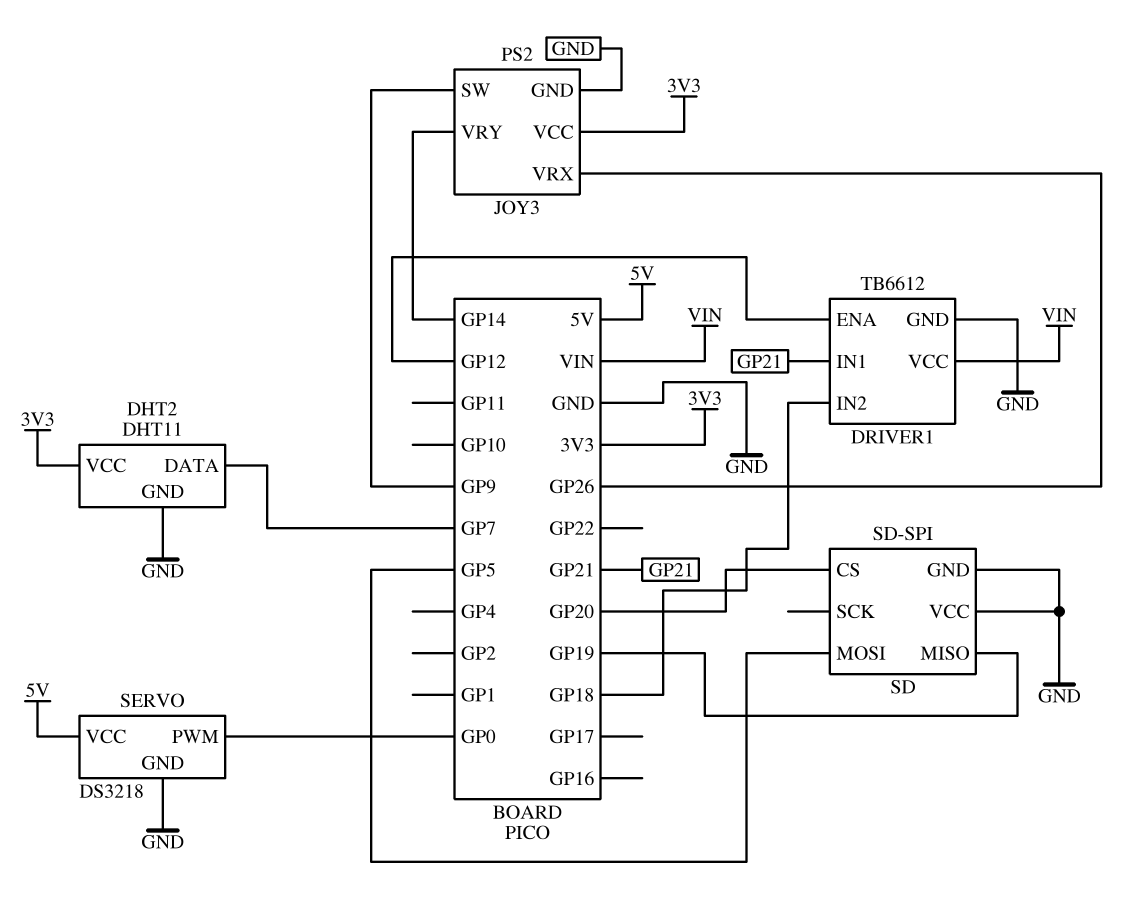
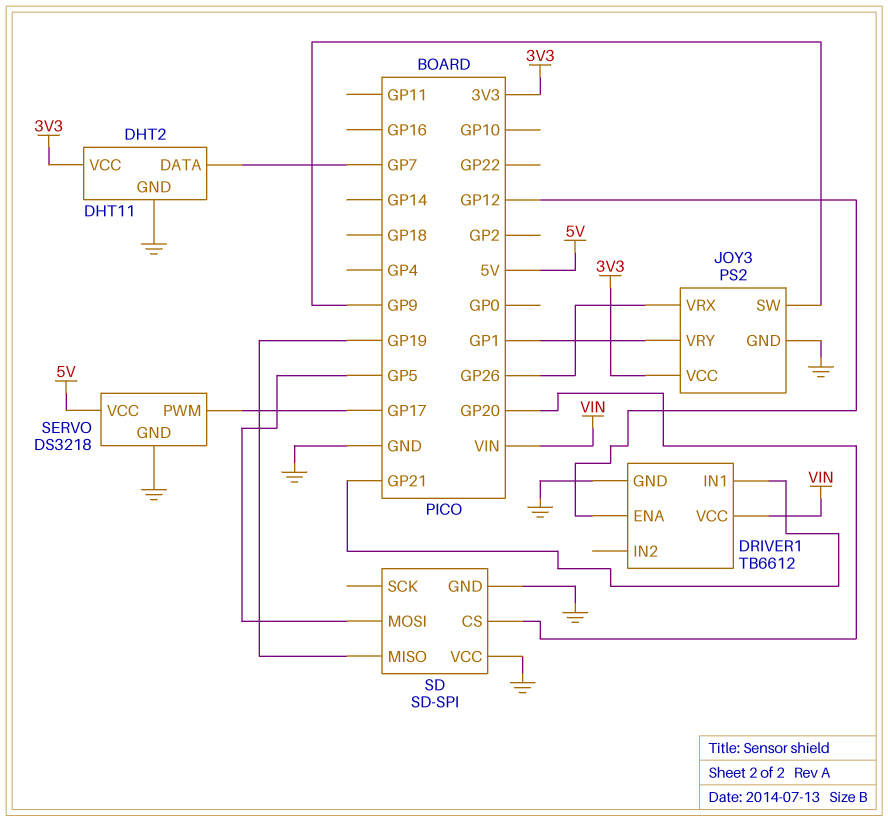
DRIVER1 pin IN2: GP18 -> none
JOY3 pin VRY: GP14 -> GP1
SERVO pin PWM: GP0 -> GP17

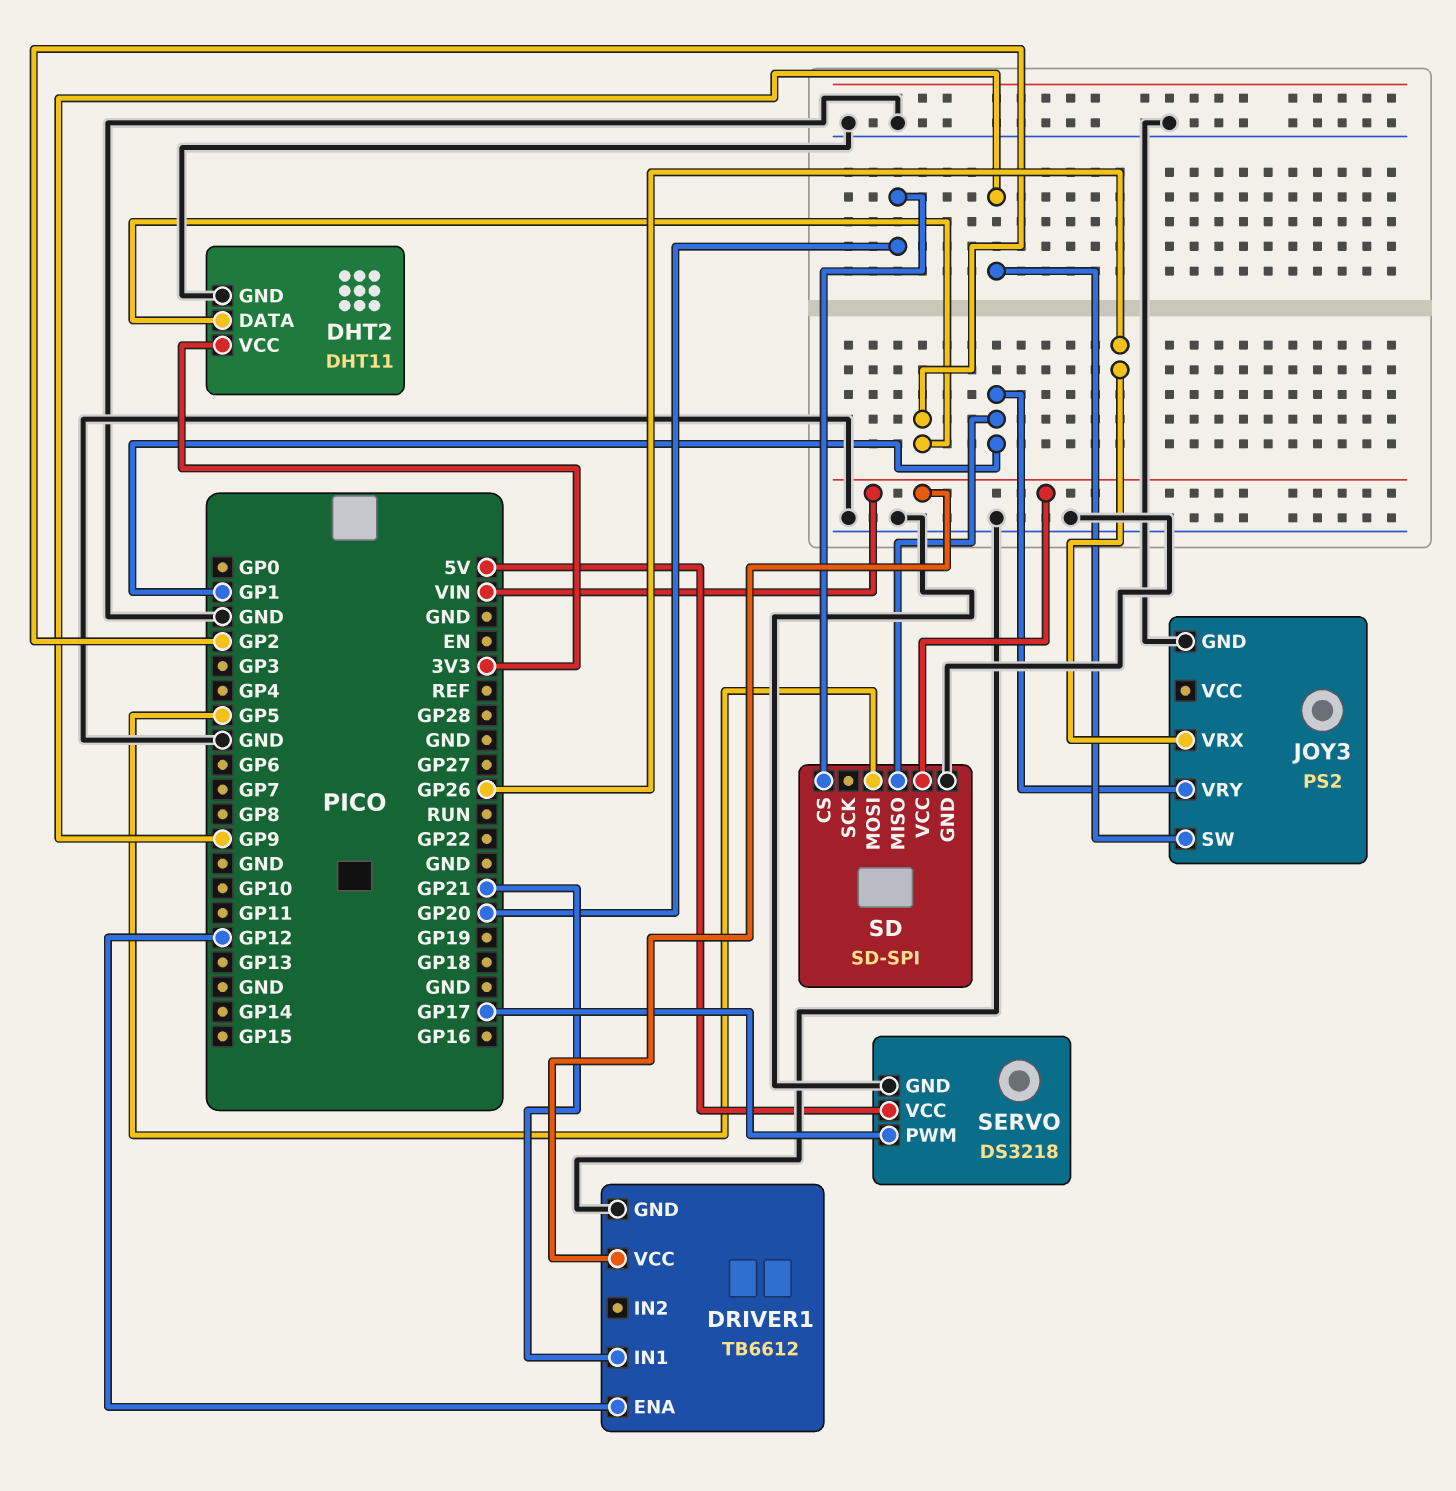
DHT2 pin DATA: GP7 -> GP2
JOY3 pin VCC: 3V3 -> none
SD pin MISO: GP19 -> GP1
SD pin VCC: GND -> VIN

